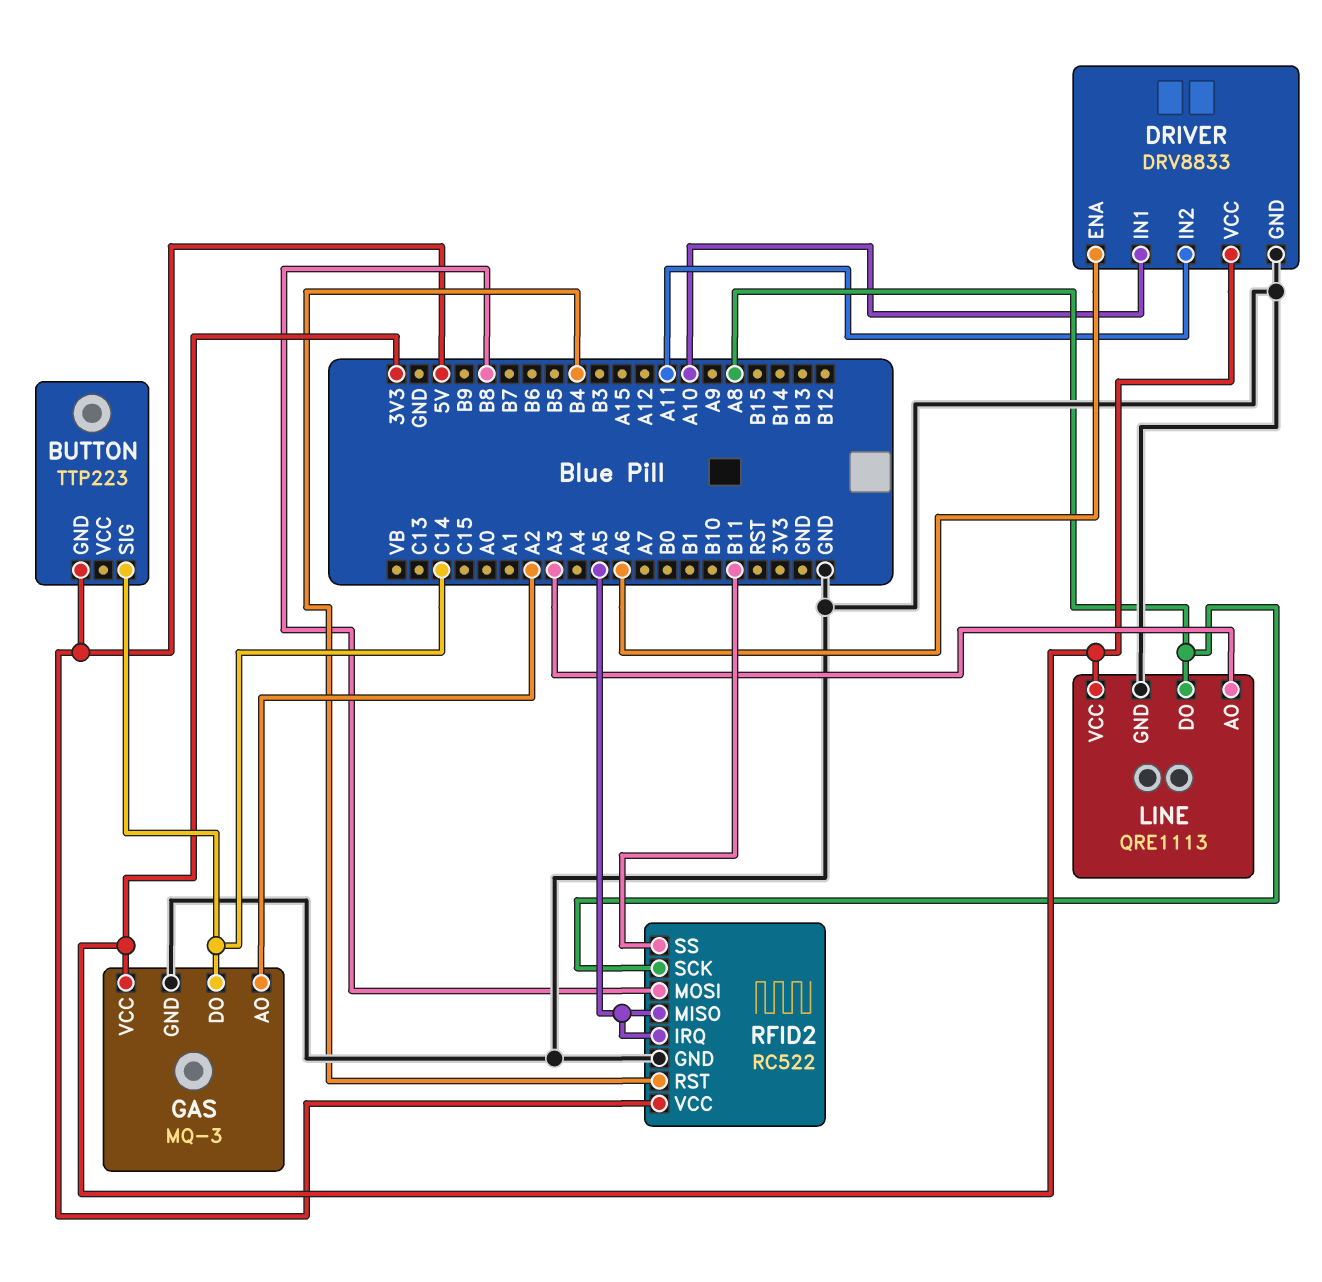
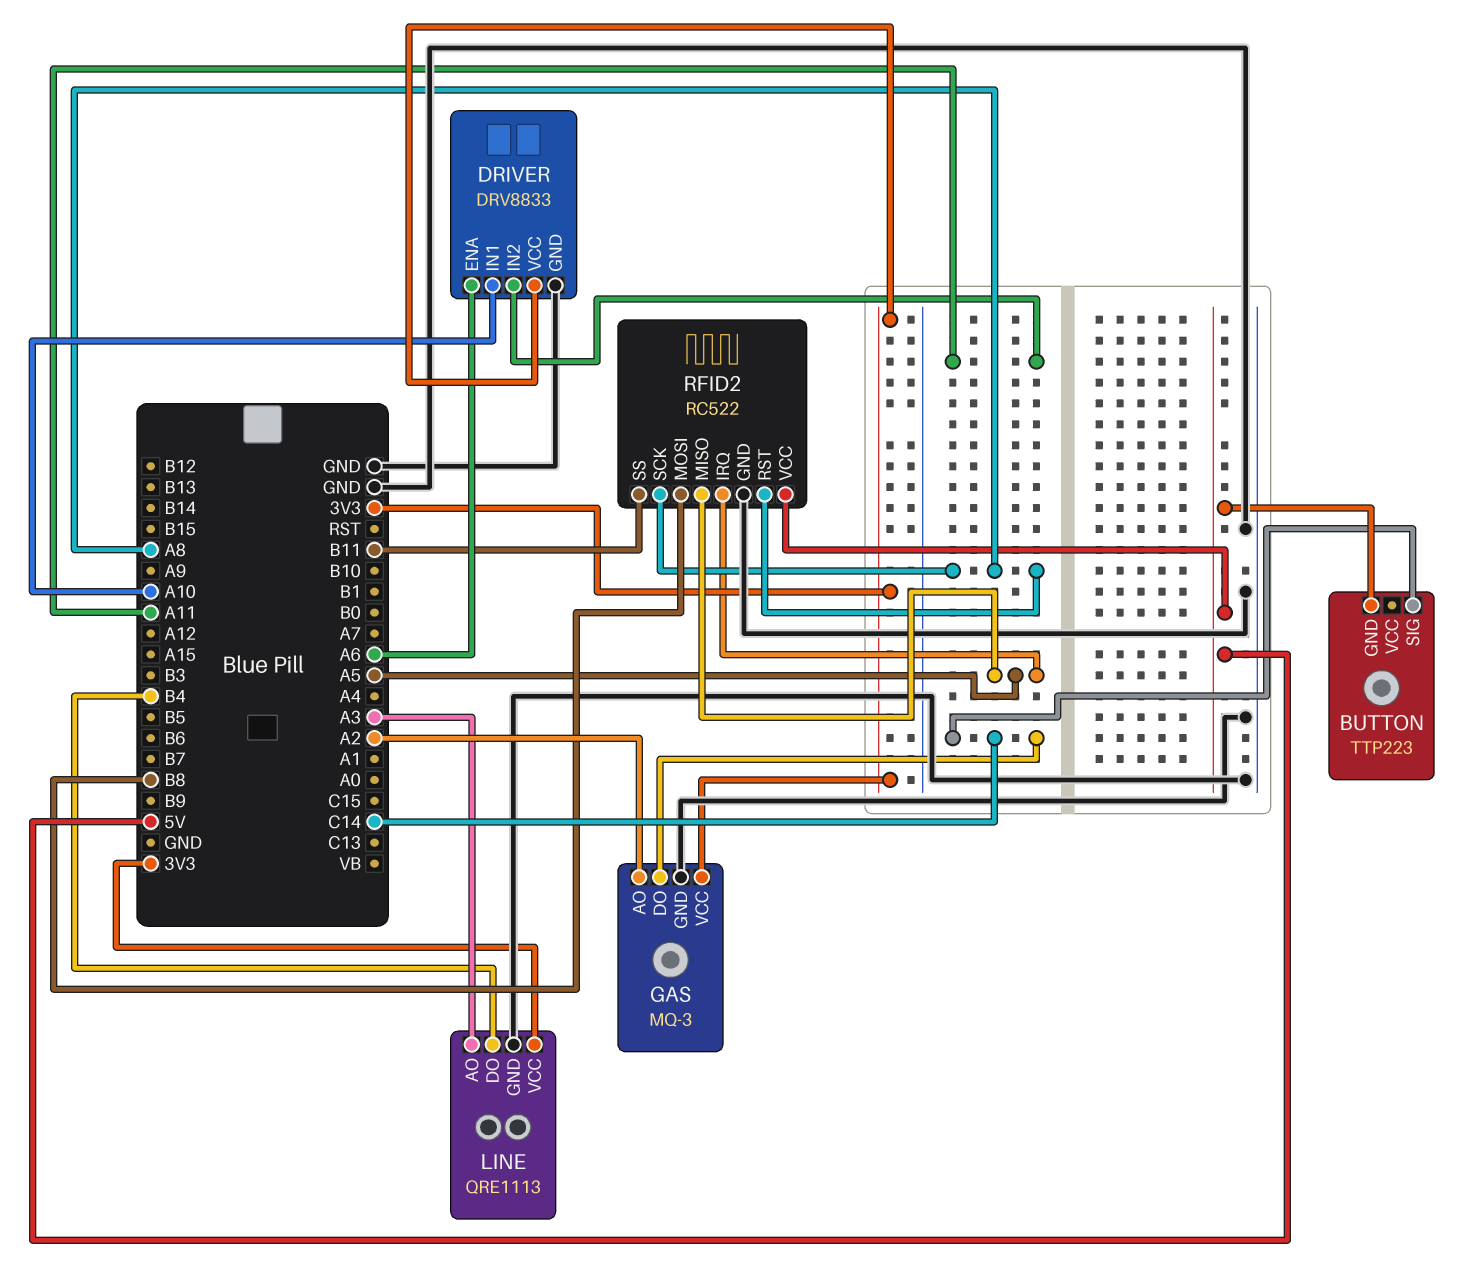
LINE pin DO: A8 -> B4
RFID2 pin RST: B4 -> A8

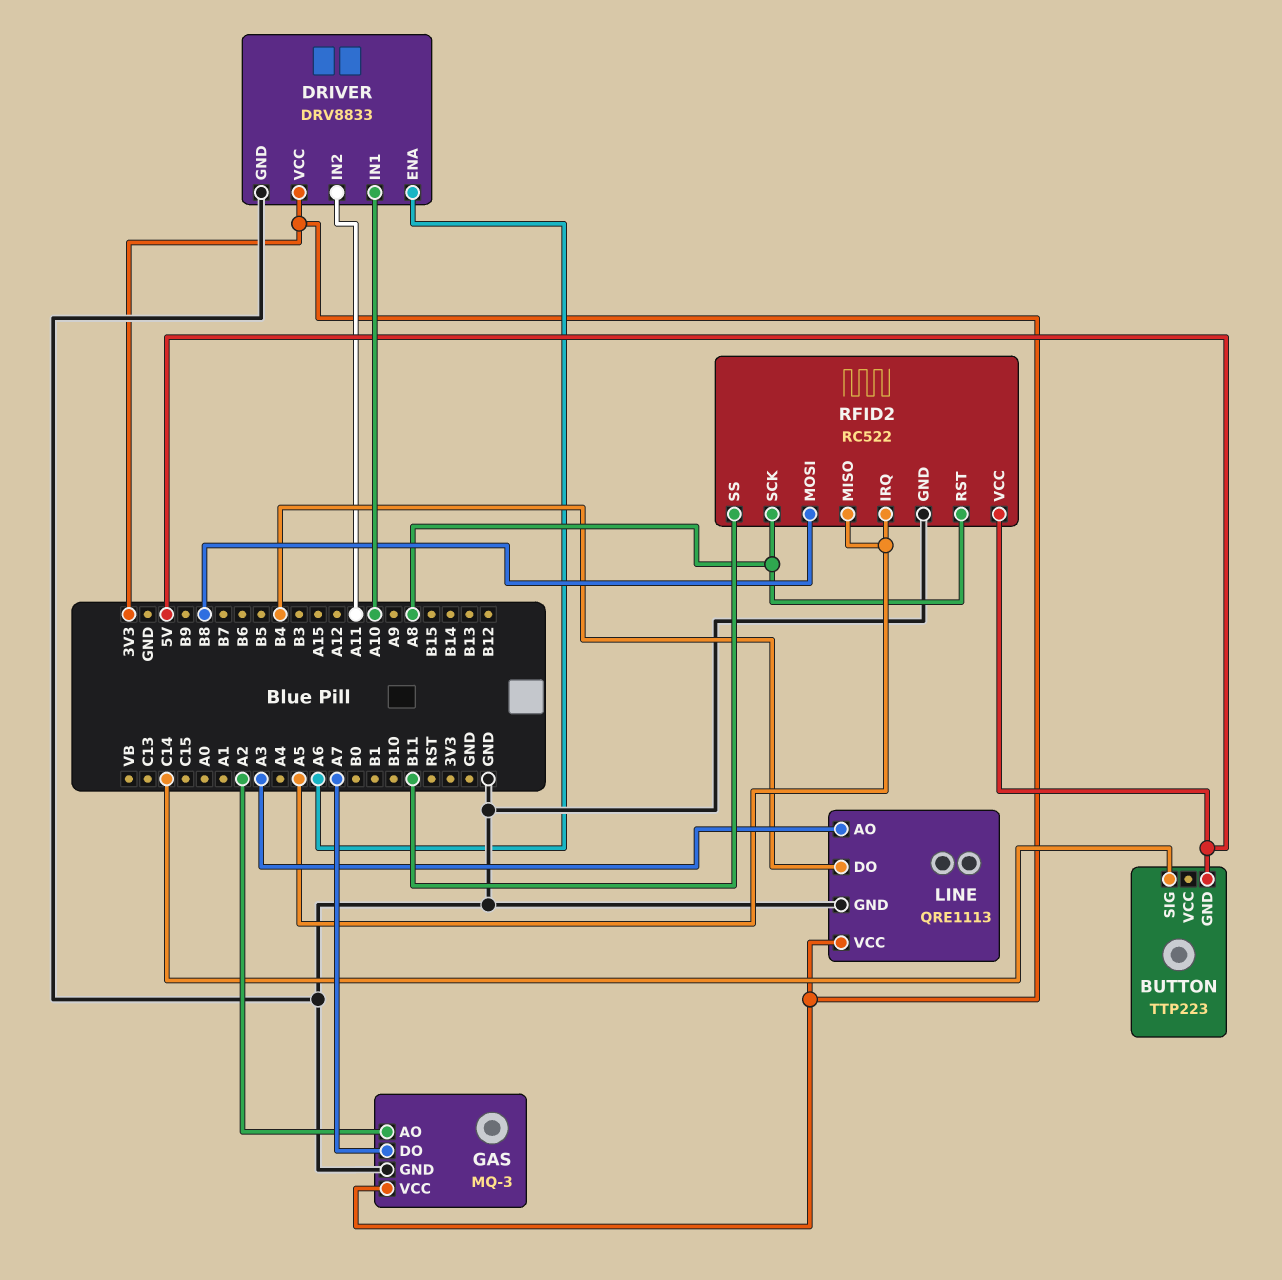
GAS pin DO: C14 -> A7

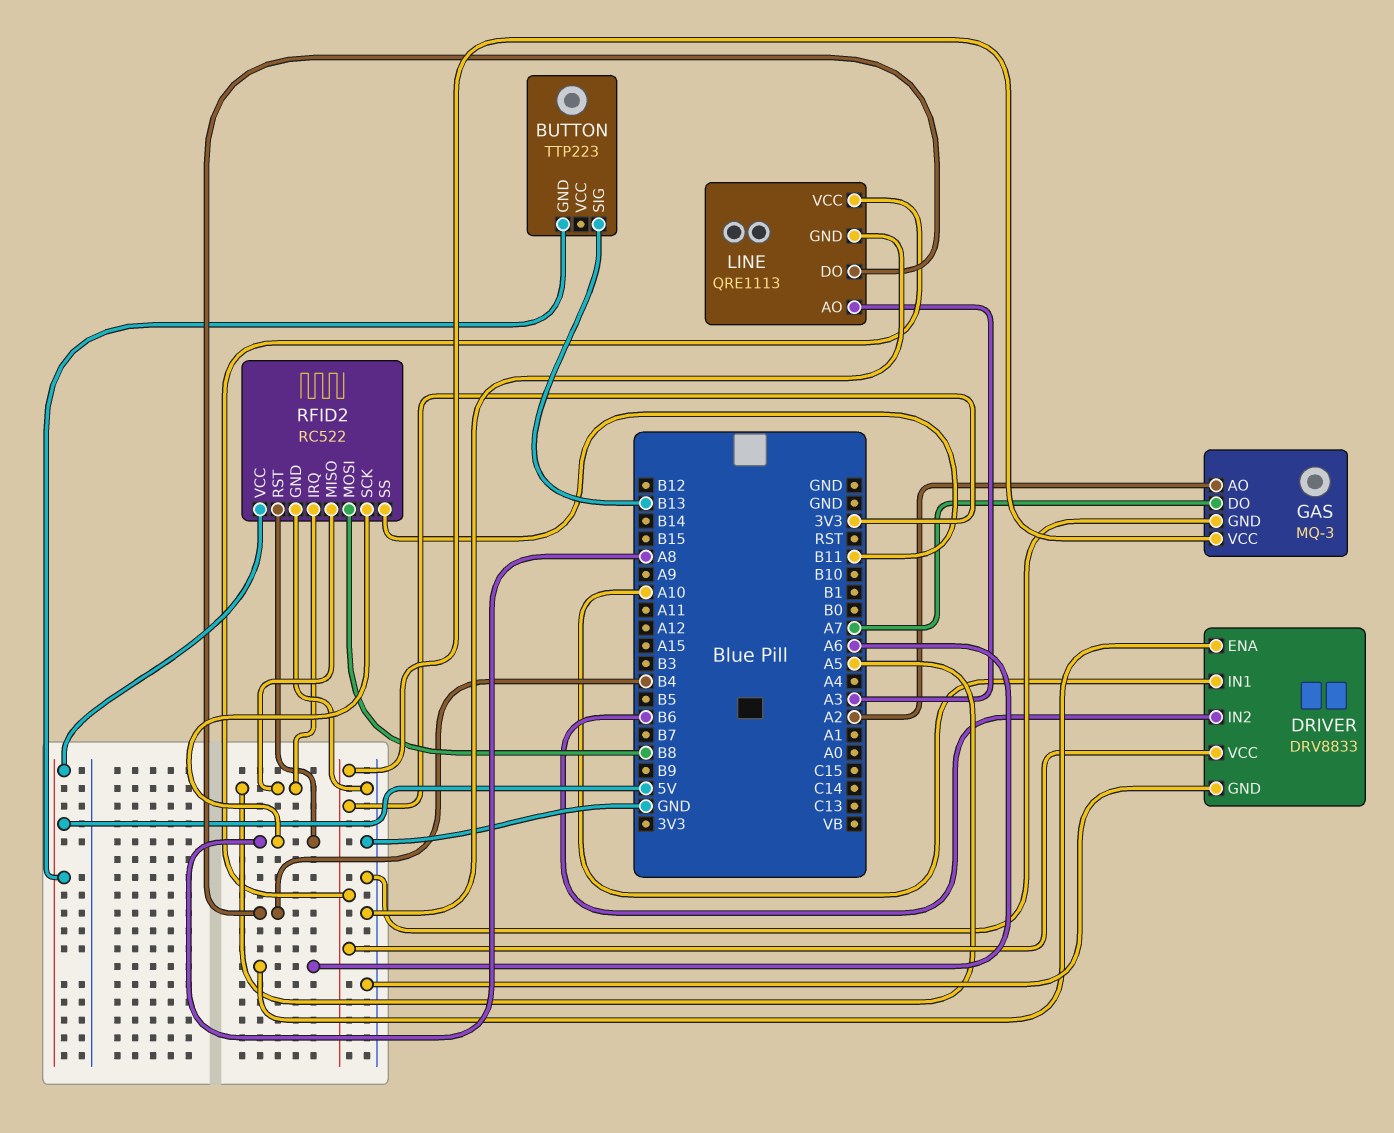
BUTTON pin SIG: C14 -> B13
DRIVER pin IN2: A11 -> B6

